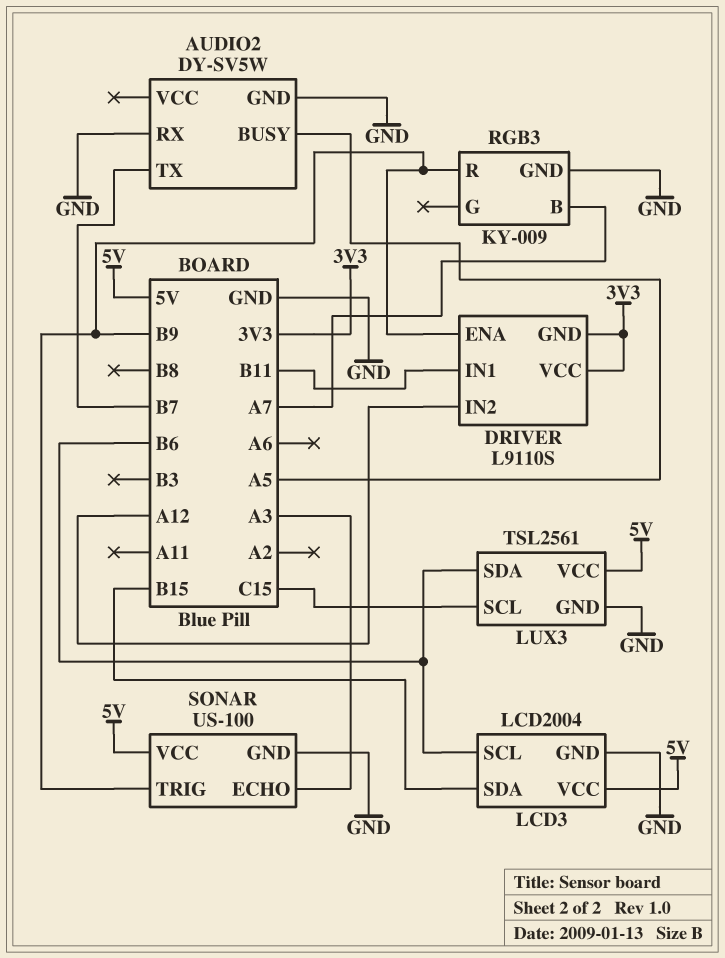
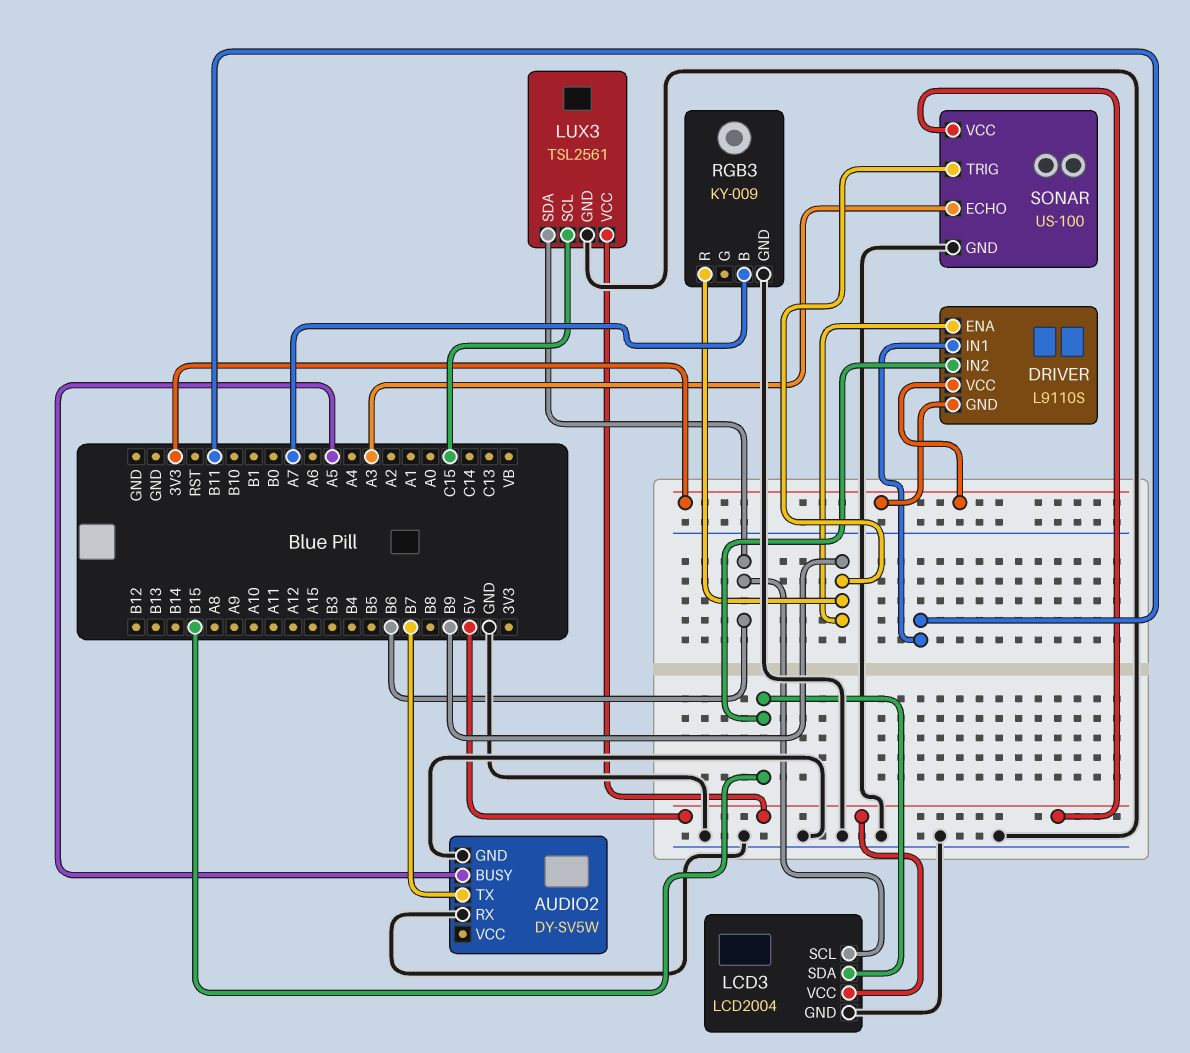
DRIVER pin IN2: A12 -> B15

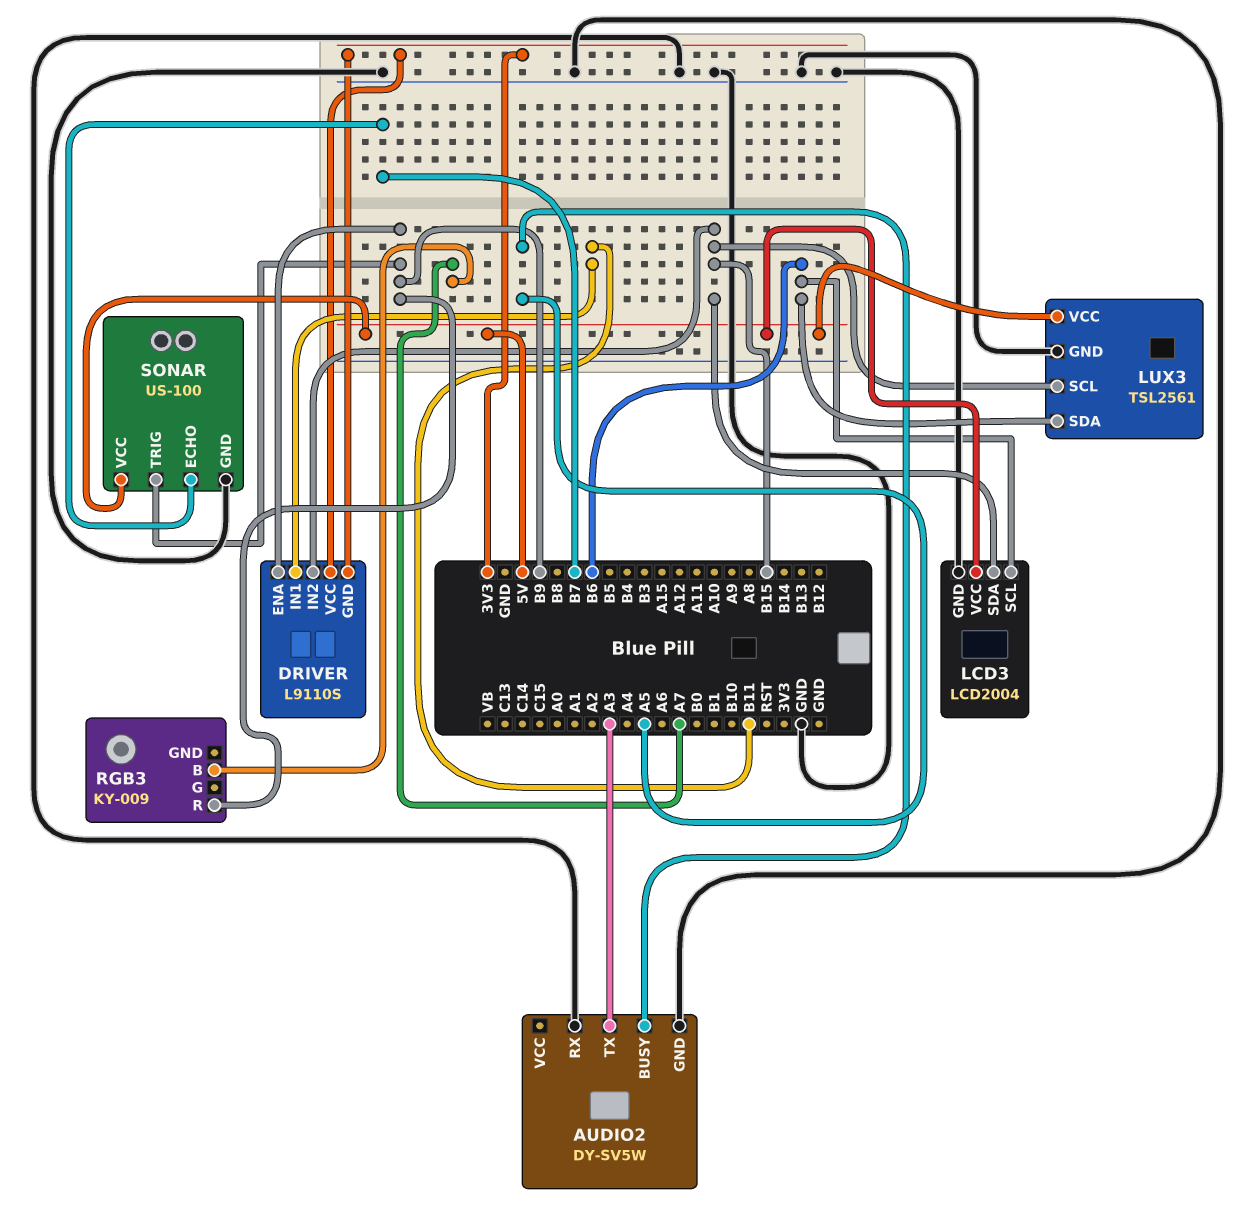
AUDIO2 pin TX: B7 -> A3
LUX3 pin SCL: C15 -> B15
RGB3 pin GND: GND -> none
SONAR pin ECHO: A3 -> B7

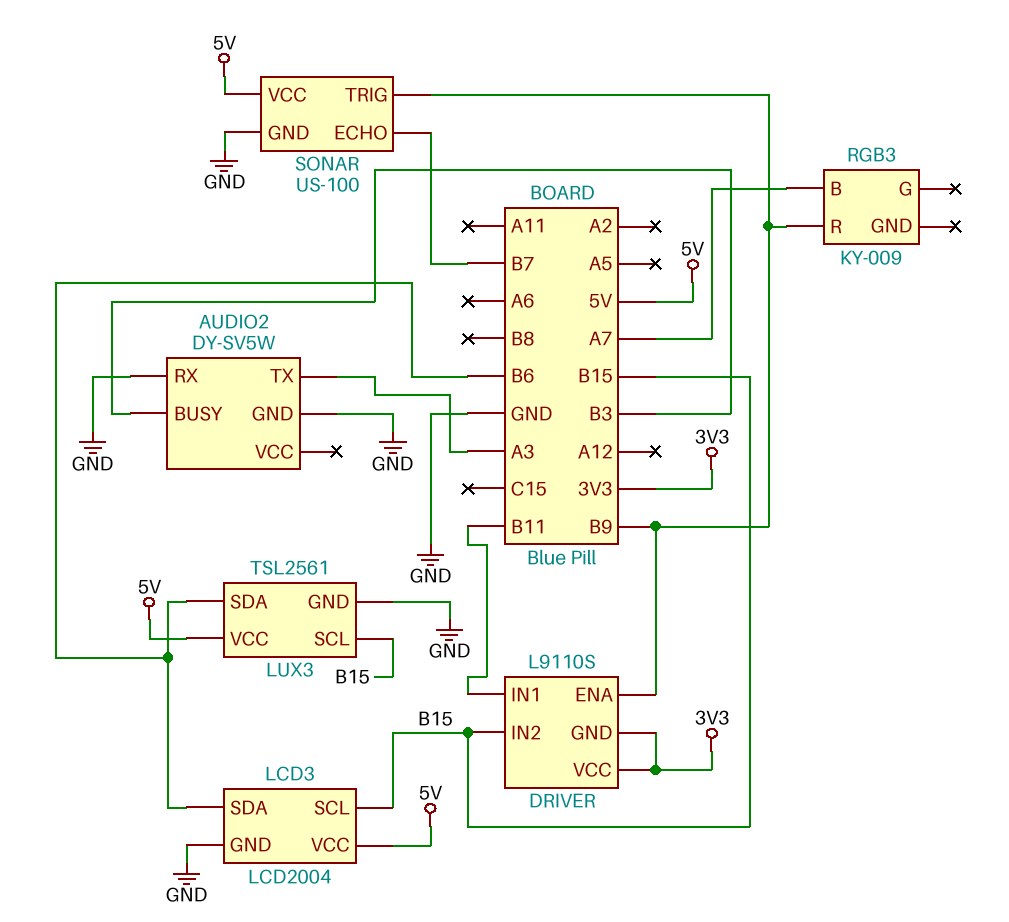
AUDIO2 pin BUSY: A5 -> B3
LCD3 pin SCL: B6 -> B15
LCD3 pin SDA: B15 -> B6

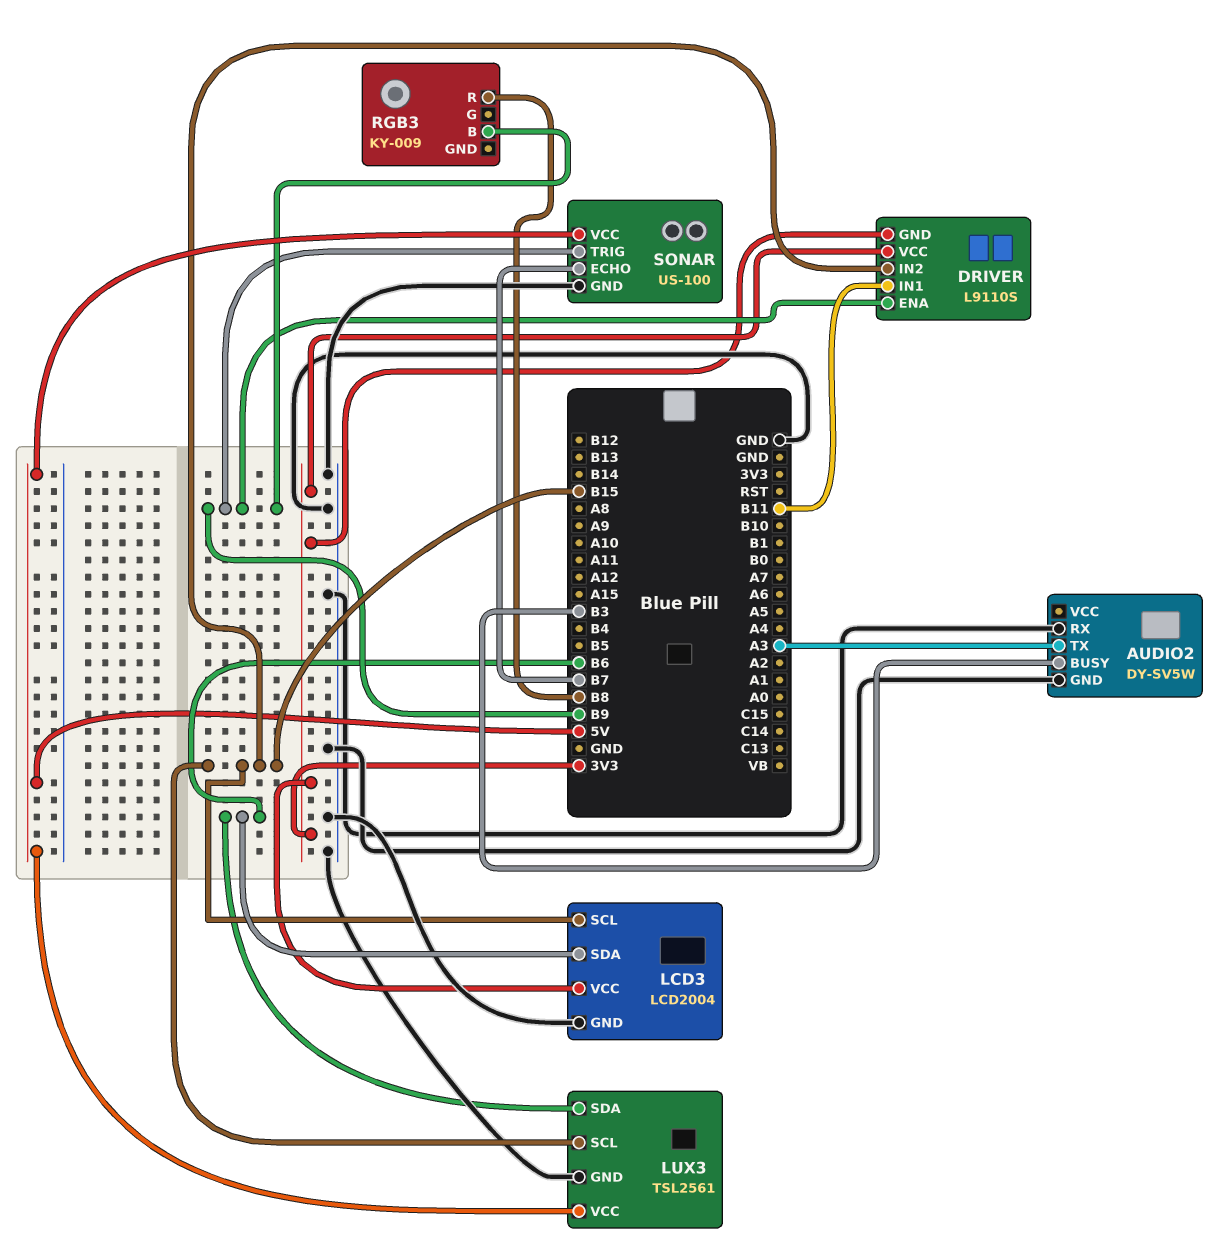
LCD3 pin VCC: 5V -> 3V3
RGB3 pin B: A7 -> B9
RGB3 pin R: B9 -> B8

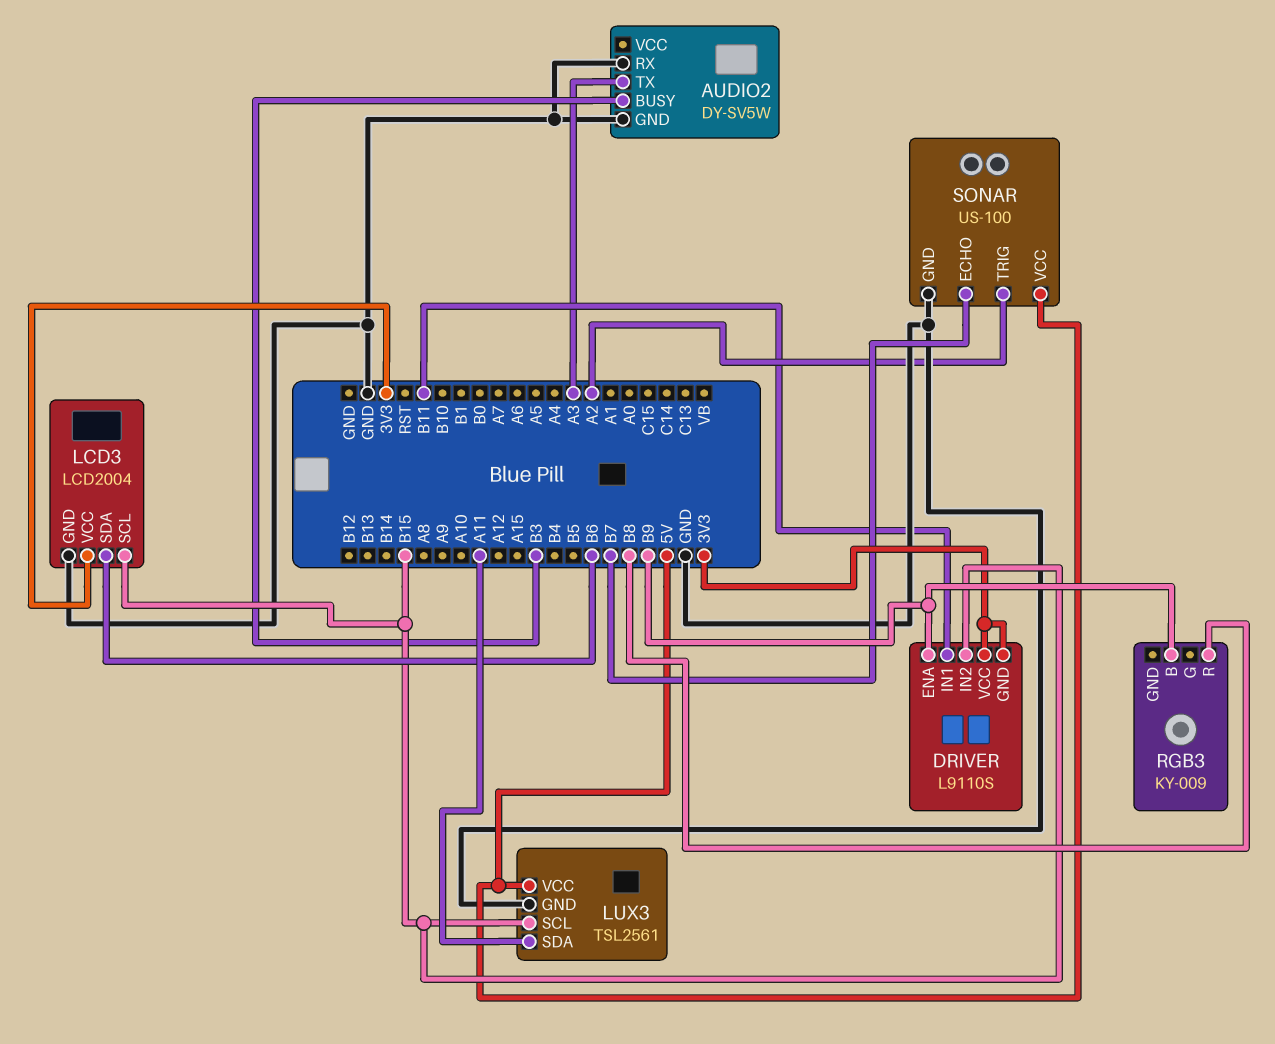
LUX3 pin SDA: B6 -> A11
SONAR pin TRIG: B9 -> A2

